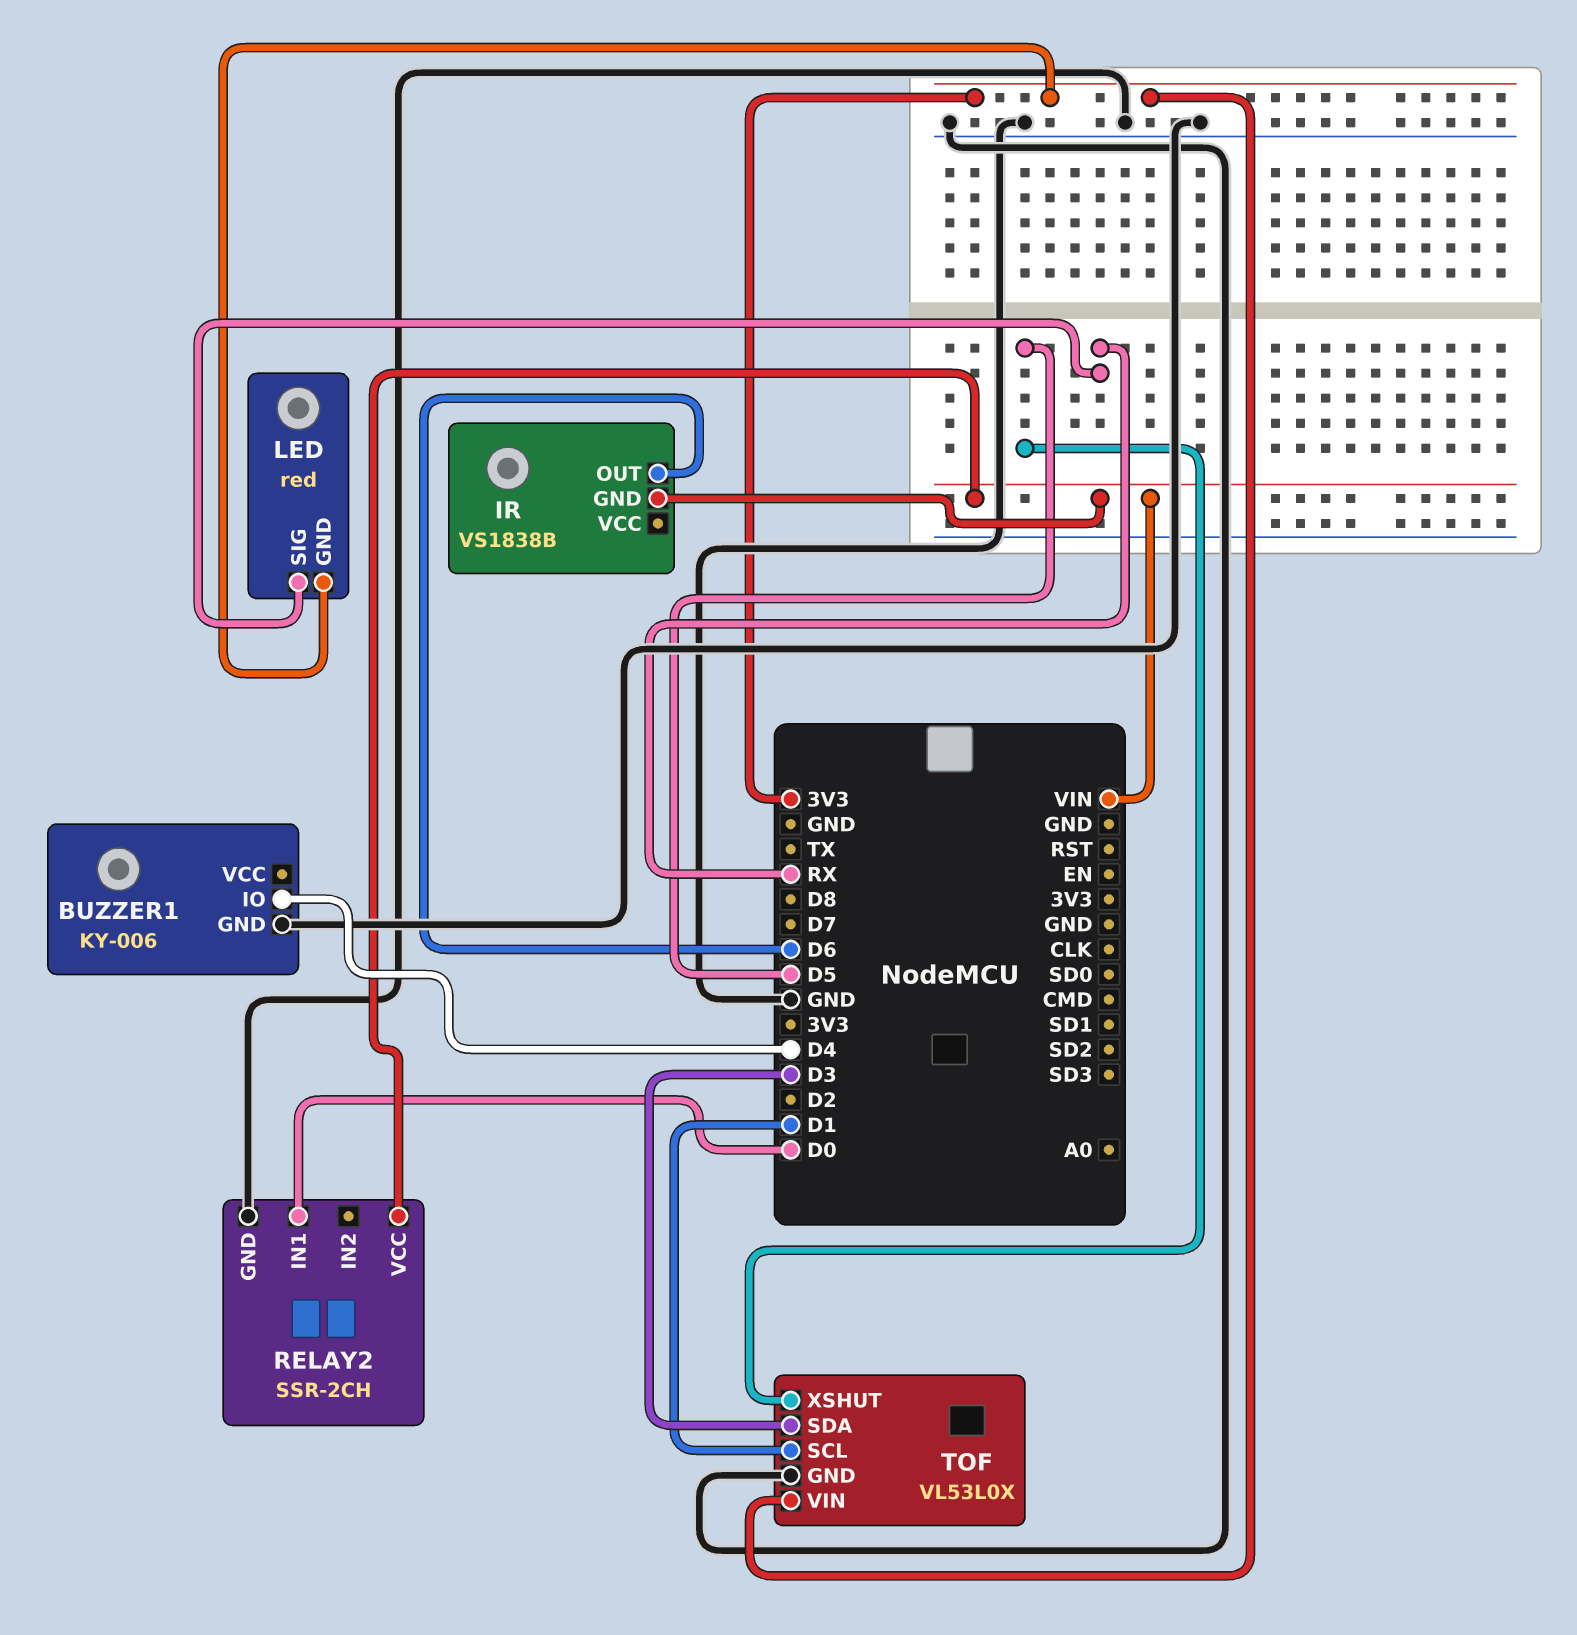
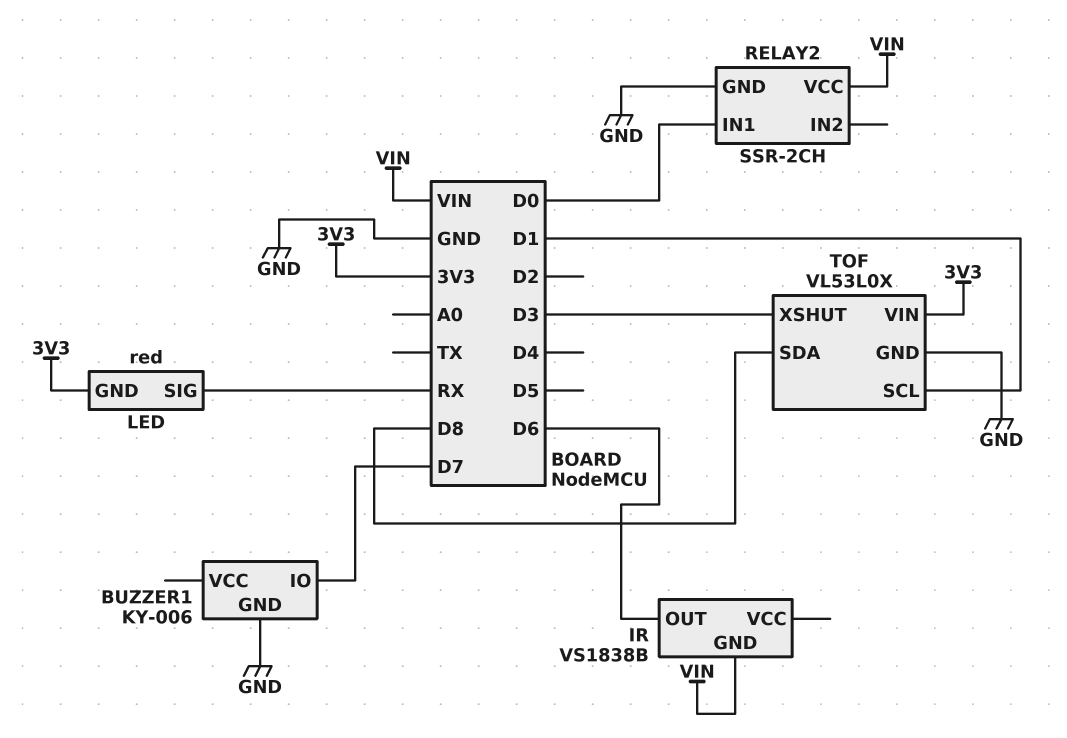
BUZZER1 pin IO: D4 -> D7
TOF pin SDA: D3 -> D8
TOF pin XSHUT: D5 -> D3

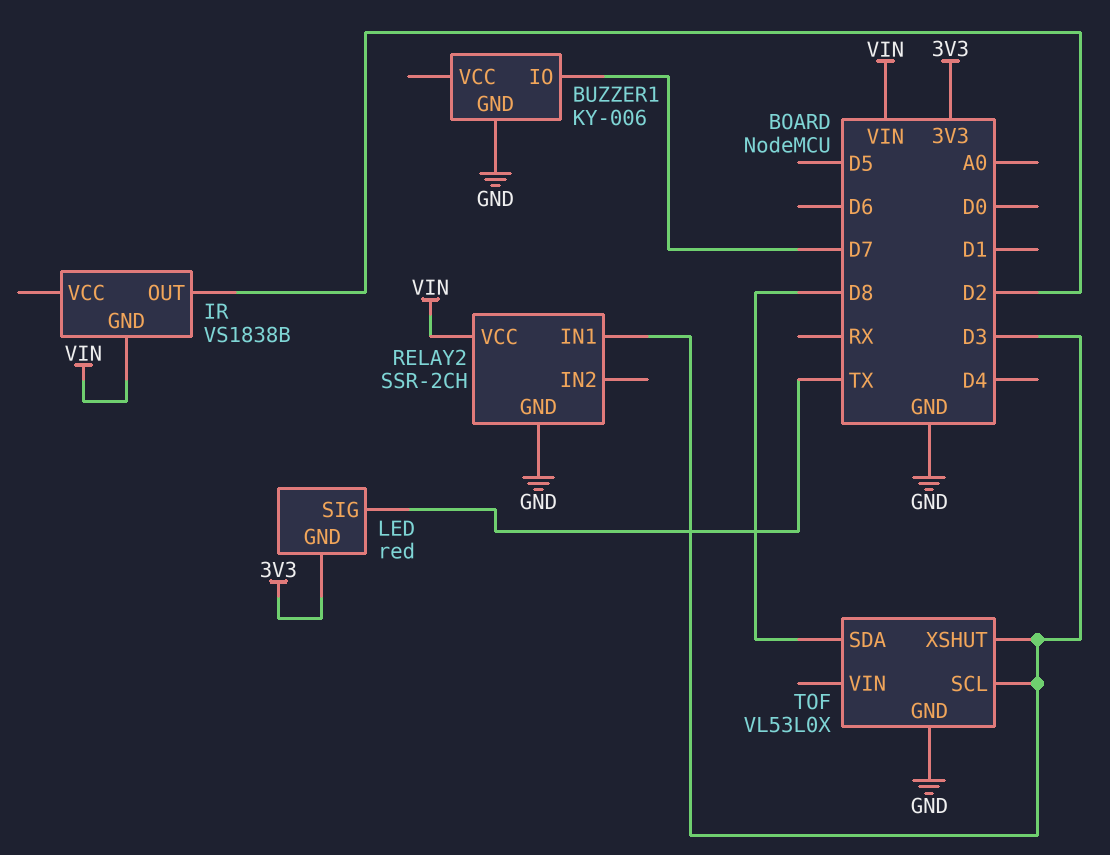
IR pin OUT: D6 -> D2
LED pin SIG: RX -> TX
RELAY2 pin IN1: D0 -> D3
TOF pin SCL: D1 -> D3
TOF pin VIN: 3V3 -> none

